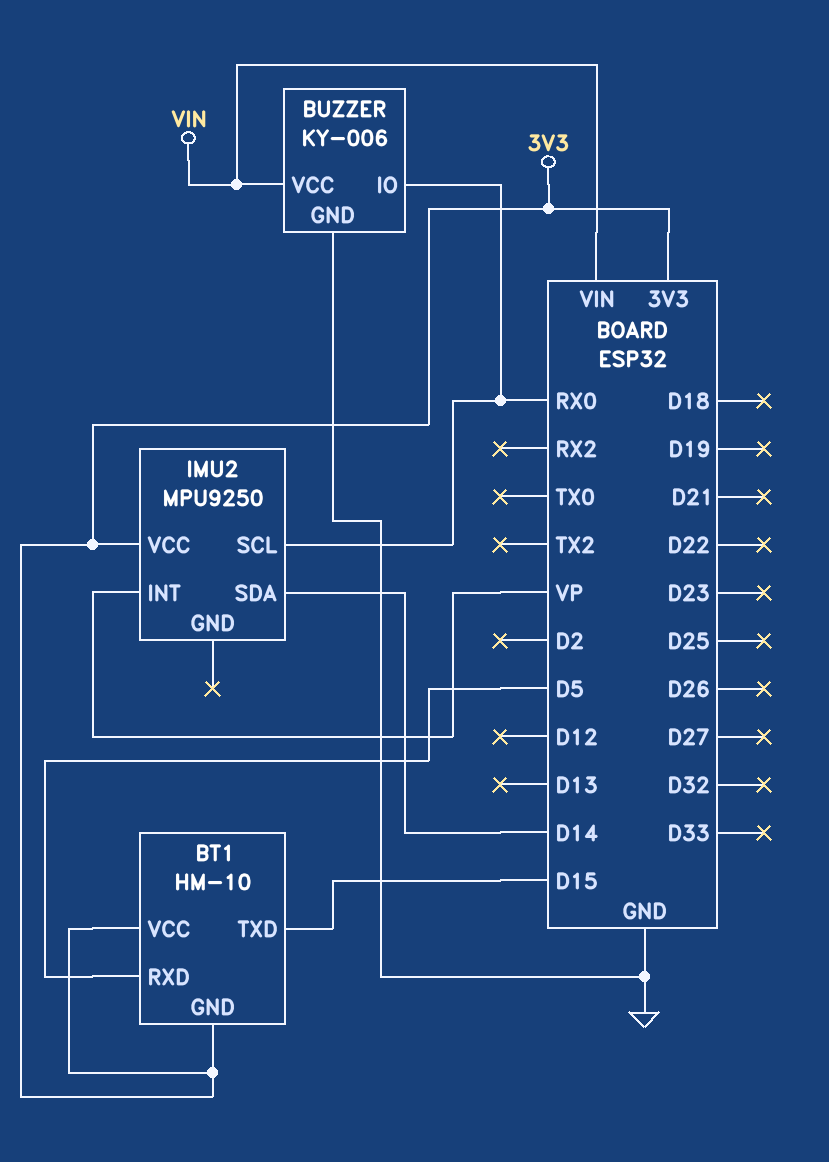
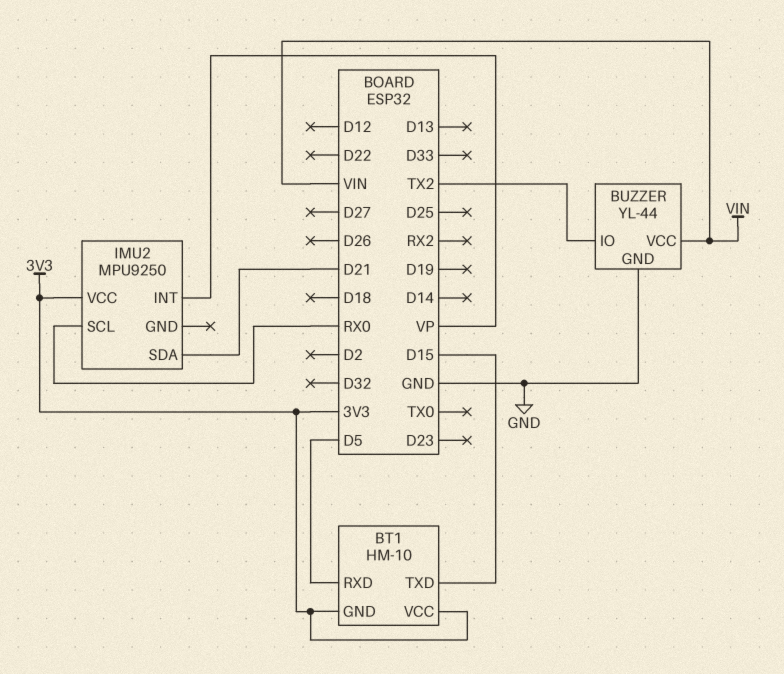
BUZZER: KY-006 -> YL-44
BUZZER pin IO: RX0 -> TX2
IMU2 pin SDA: D14 -> D21

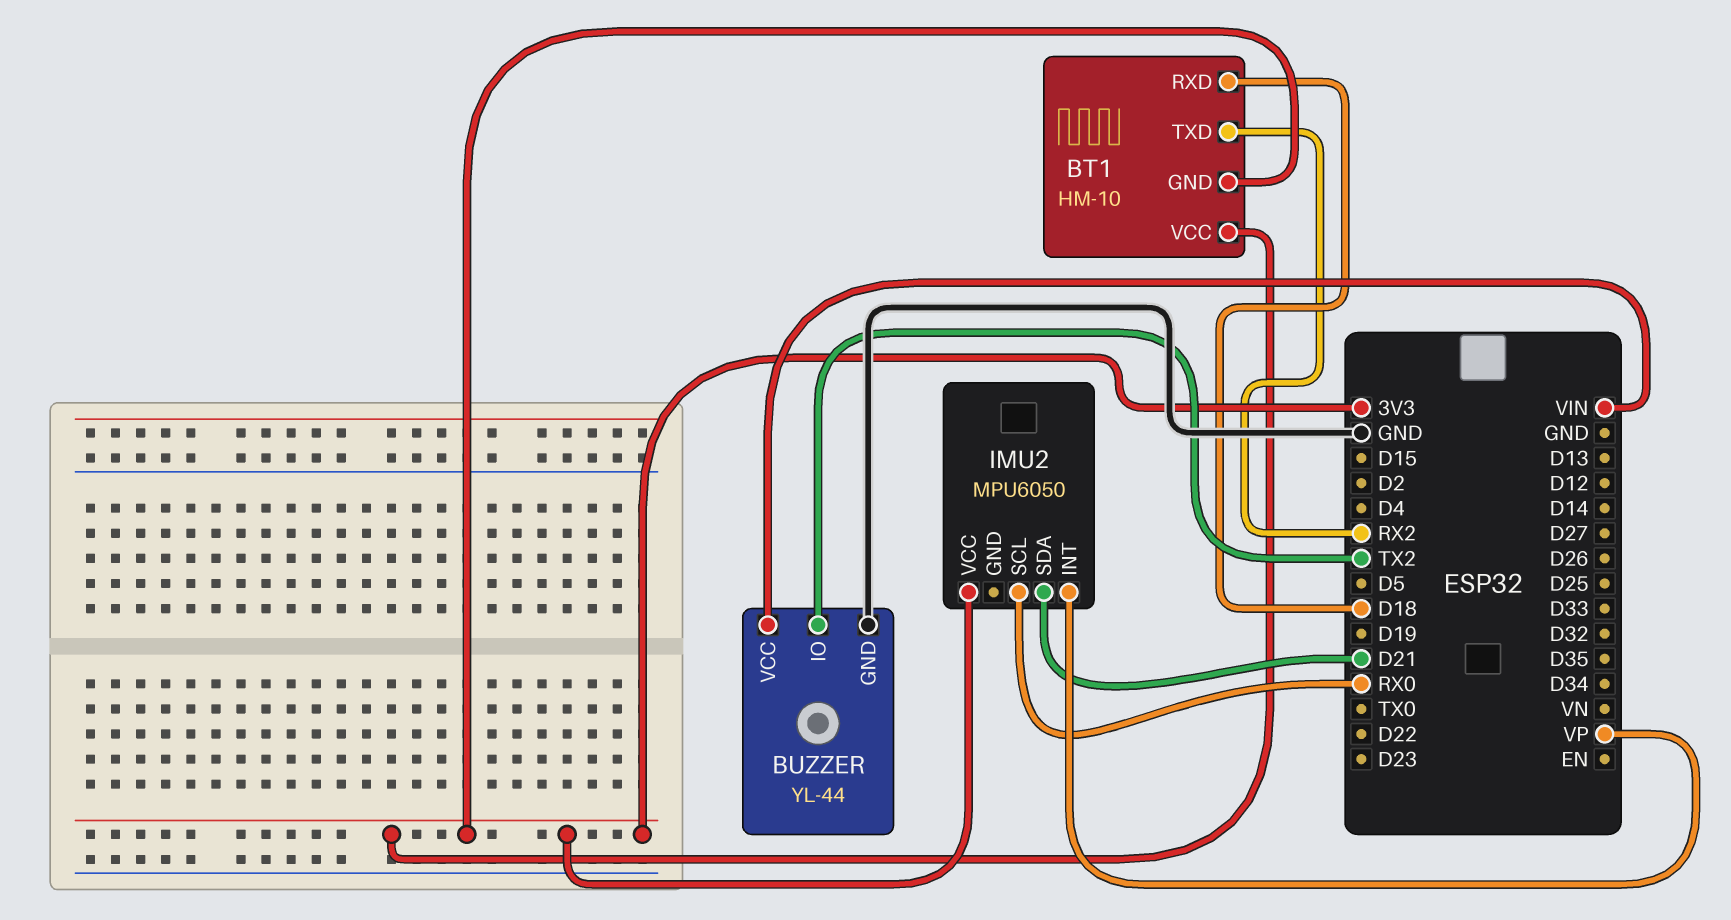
BT1 pin RXD: D5 -> D18
BT1 pin TXD: D15 -> RX2
IMU2: MPU9250 -> MPU6050

